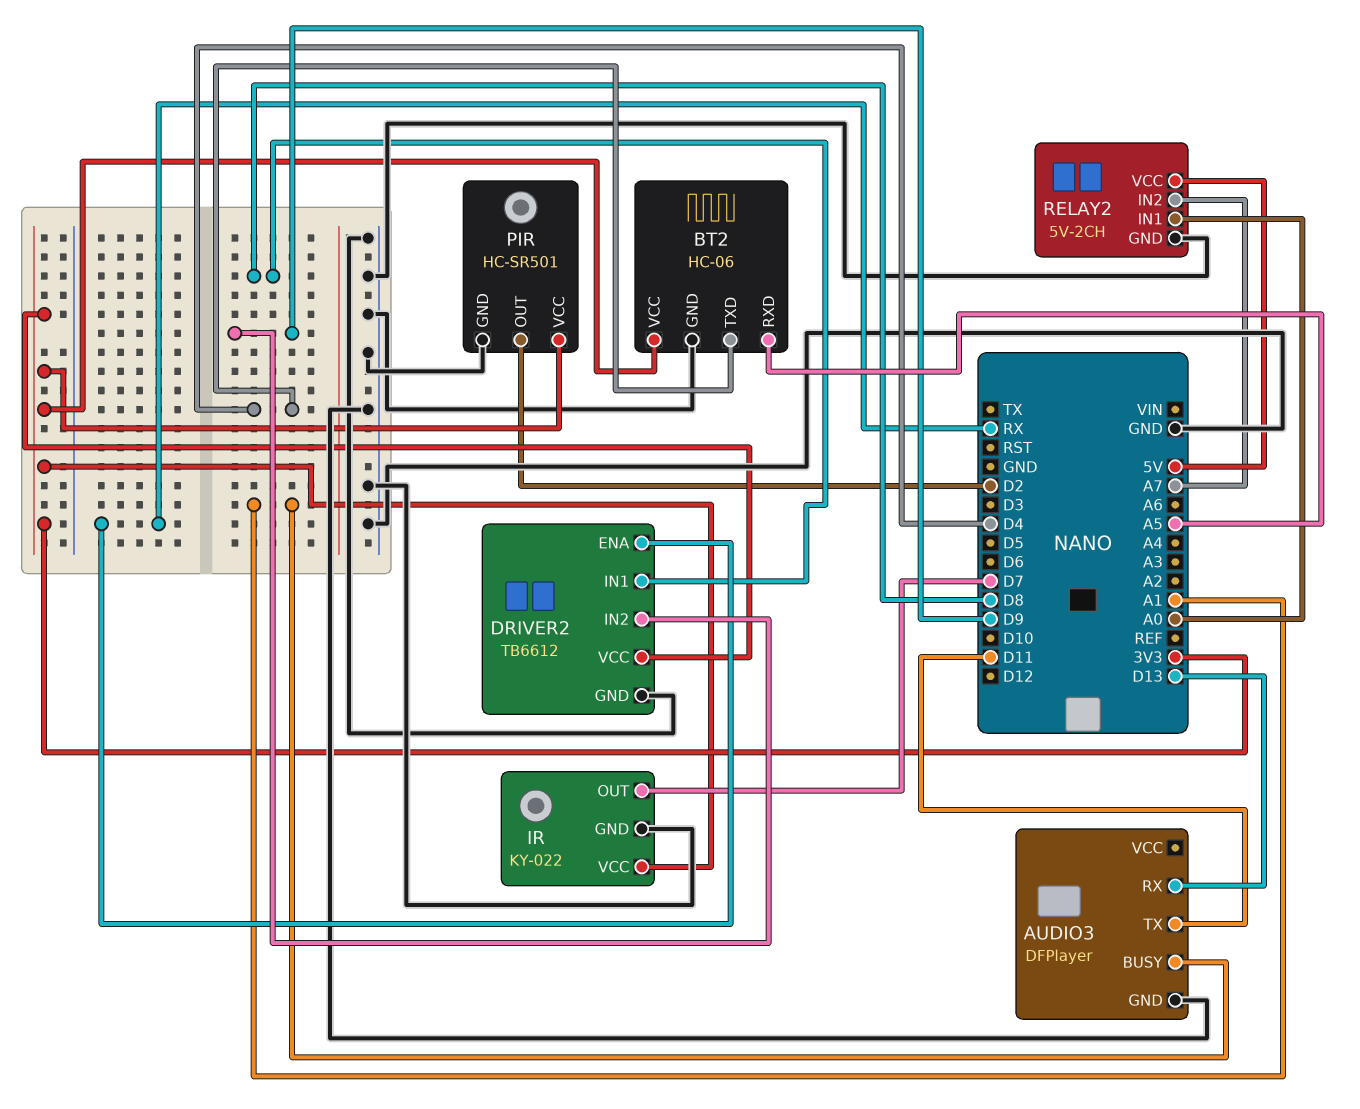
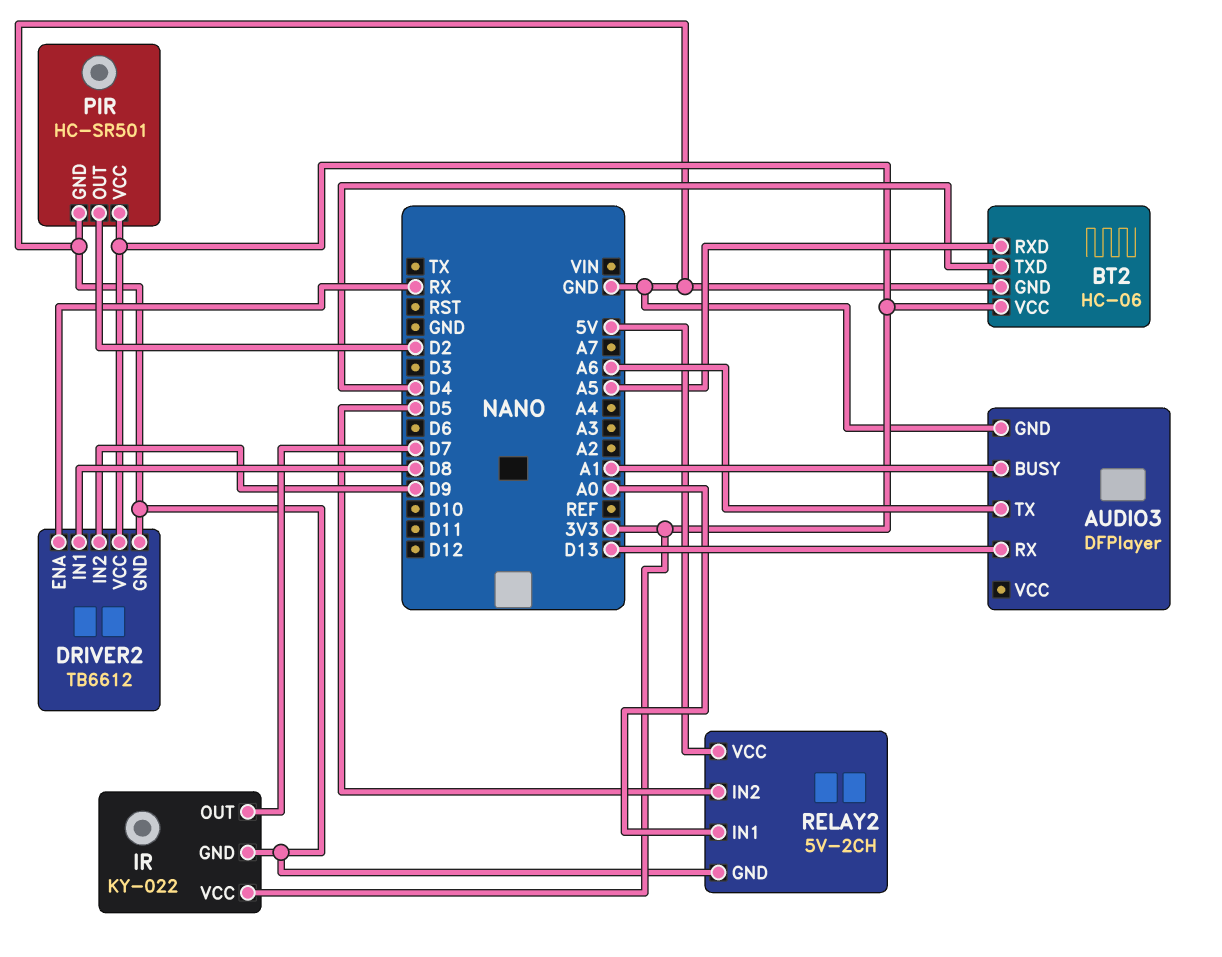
AUDIO3 pin TX: D11 -> A6
RELAY2 pin IN2: A7 -> D5

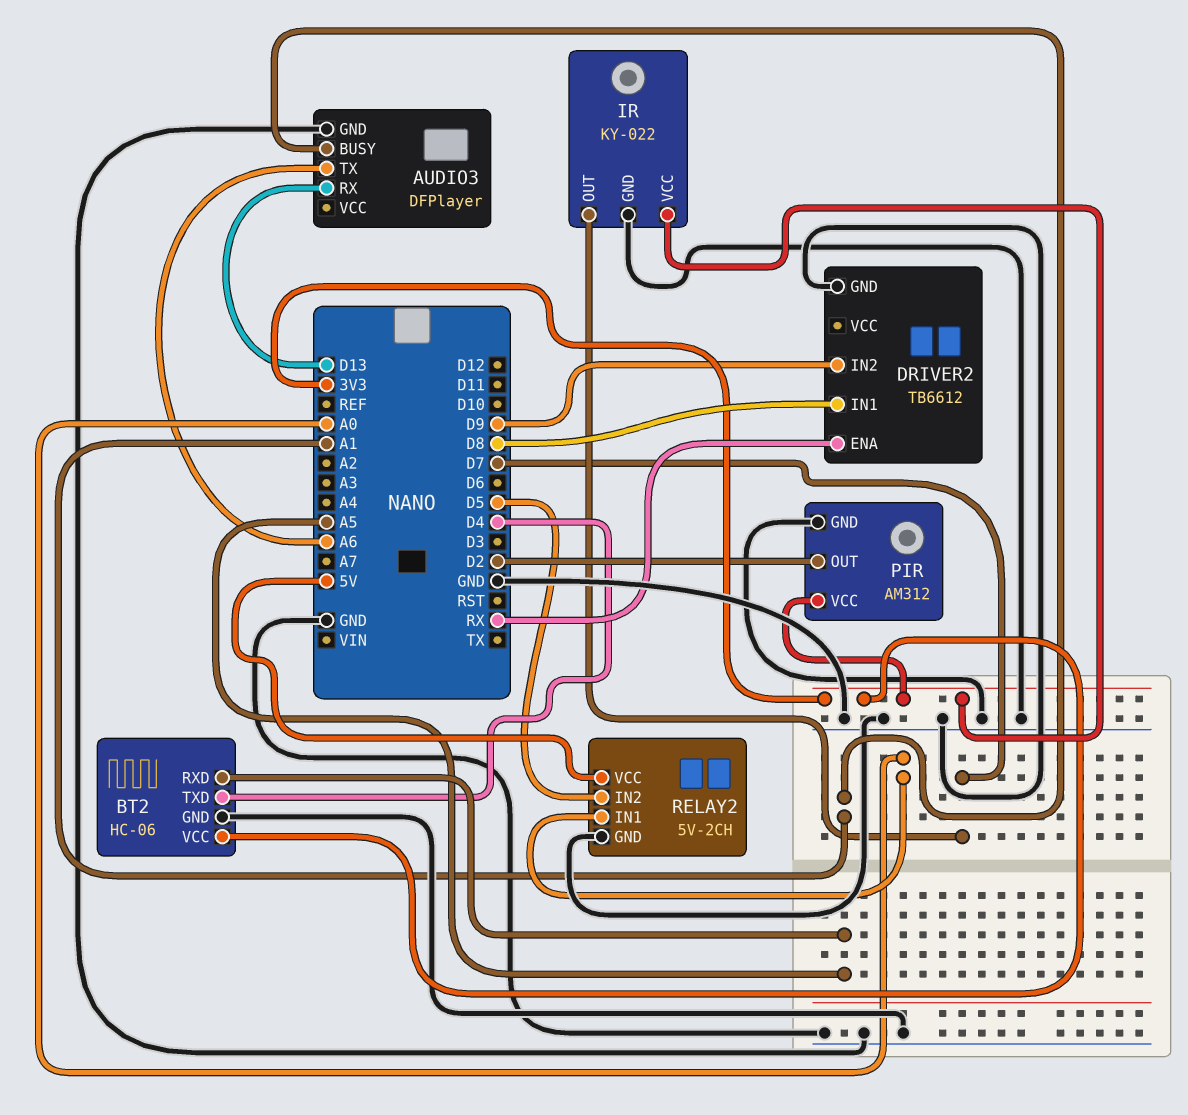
DRIVER2 pin VCC: 3V3 -> none
PIR: HC-SR501 -> AM312

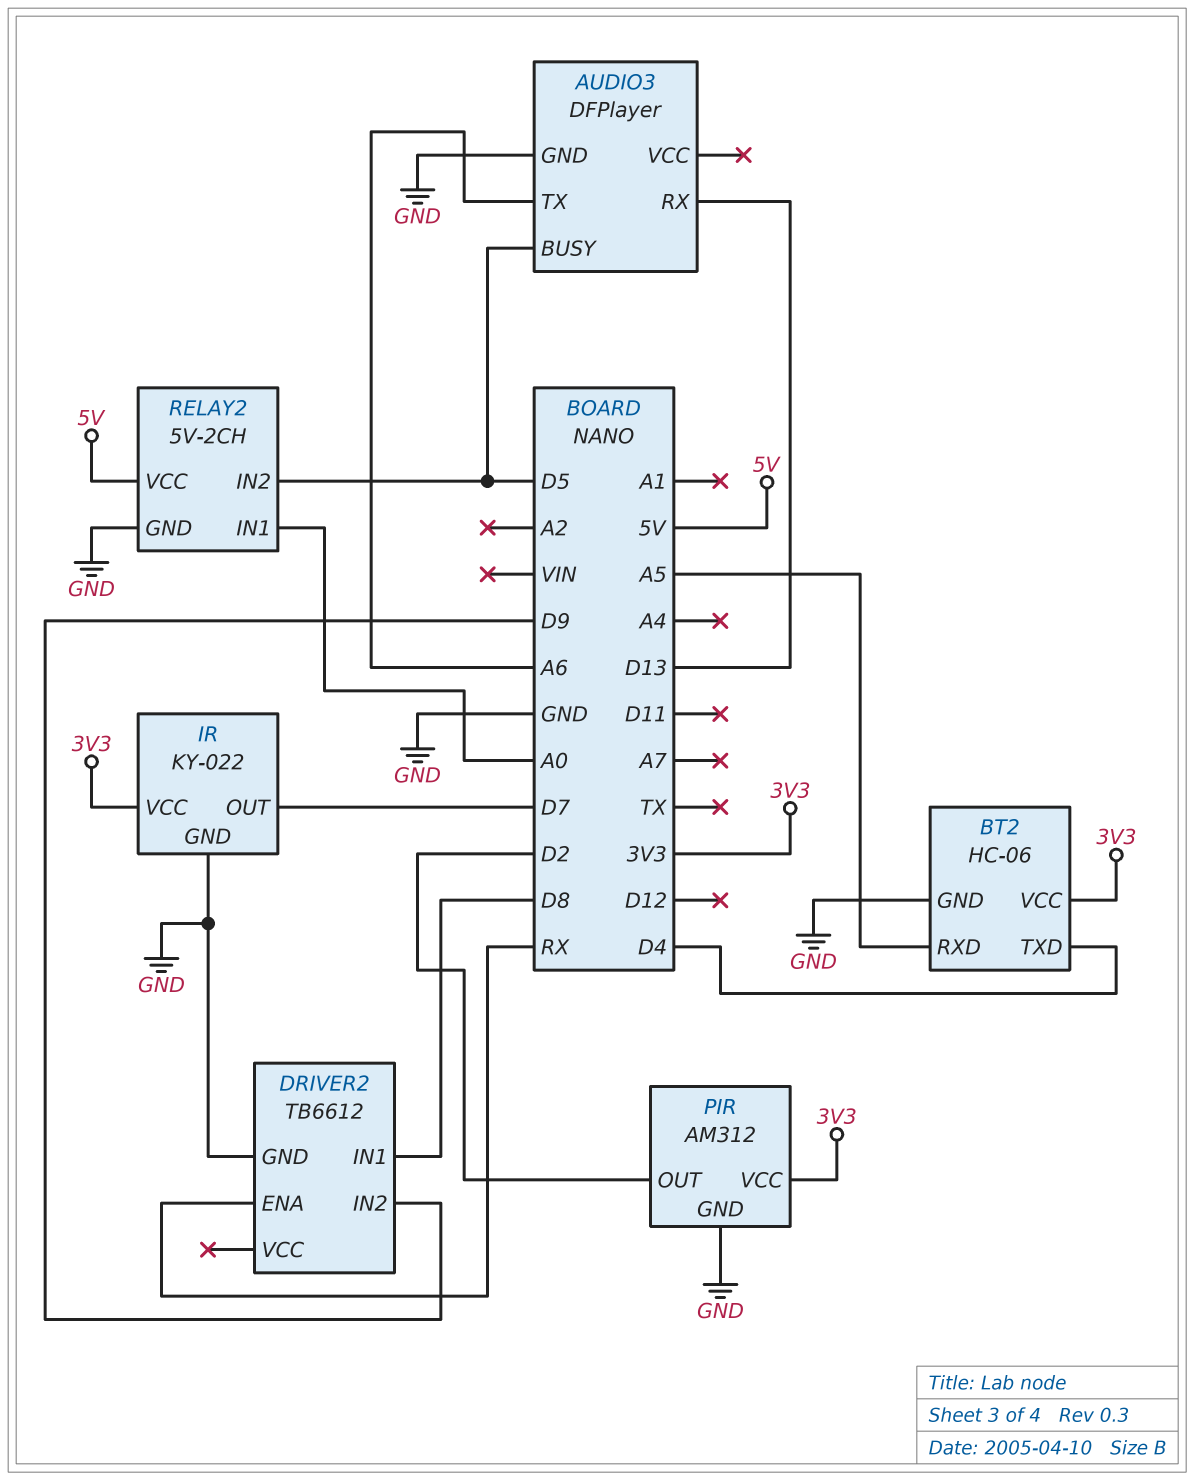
AUDIO3 pin BUSY: A1 -> D5

